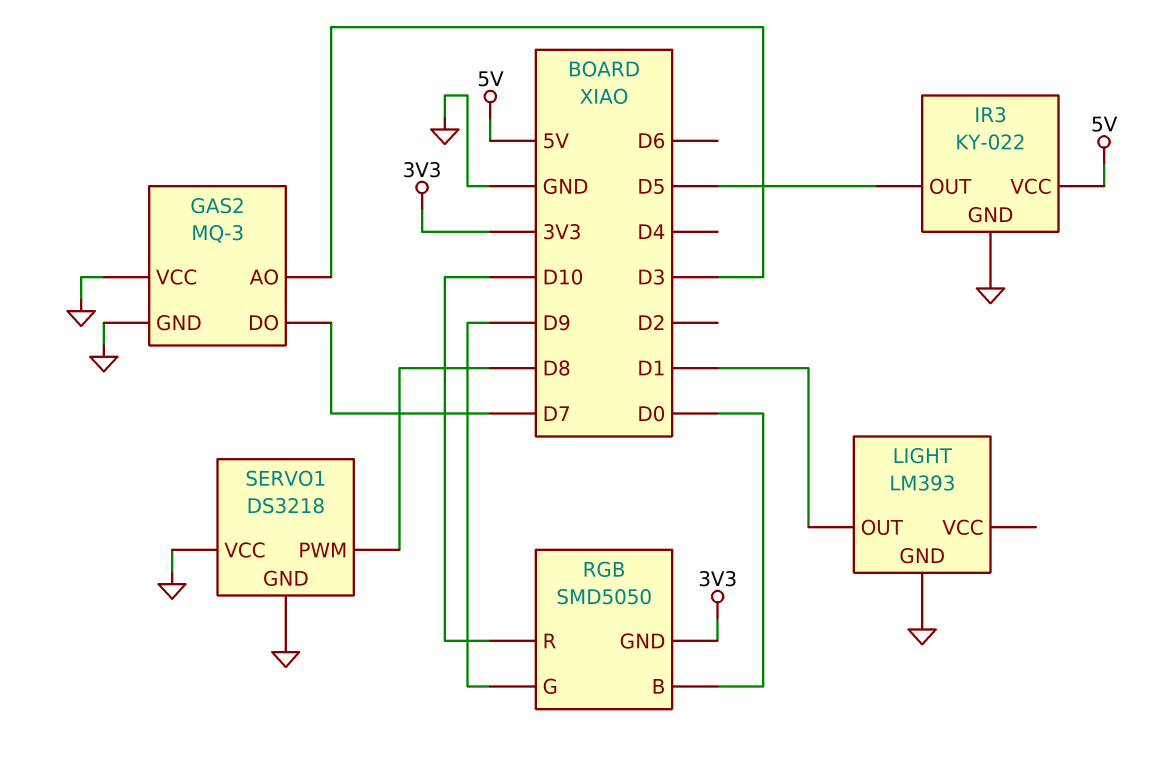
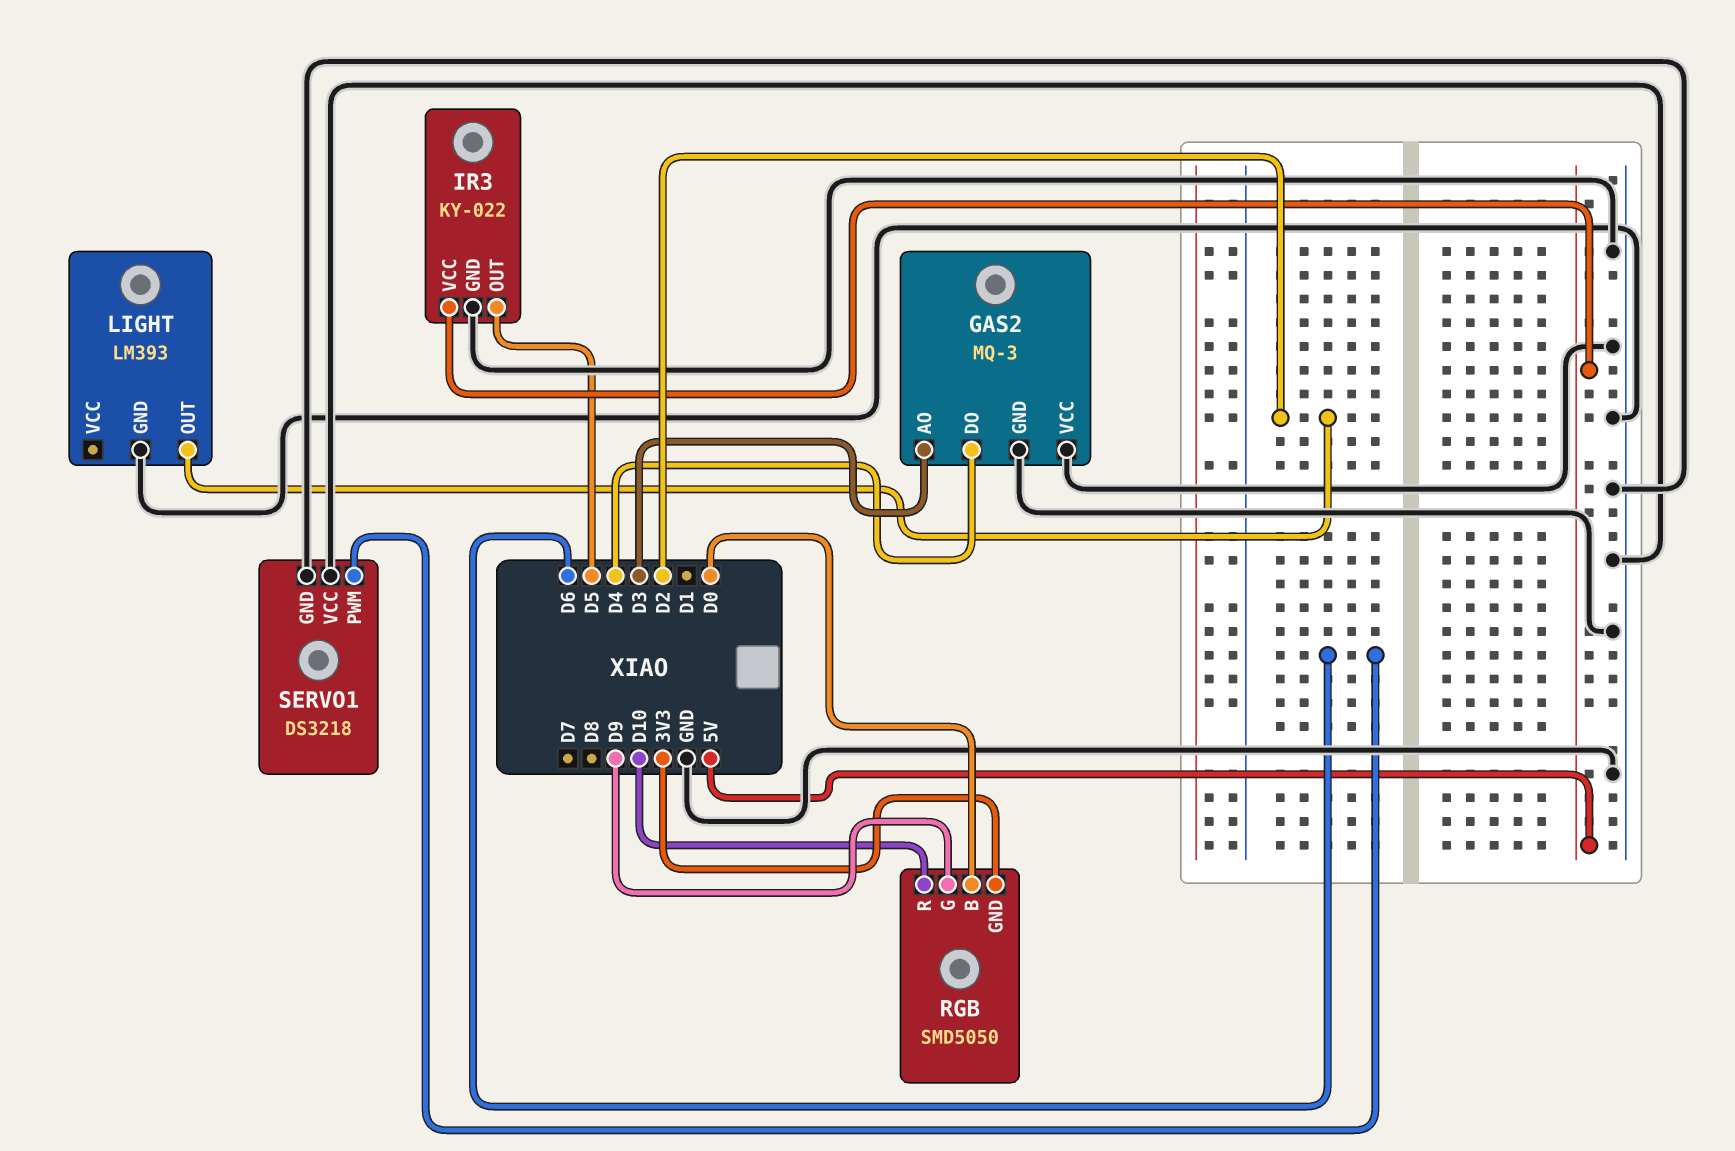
GAS2 pin DO: D7 -> D4
LIGHT pin OUT: D1 -> D2
SERVO1 pin PWM: D8 -> D6

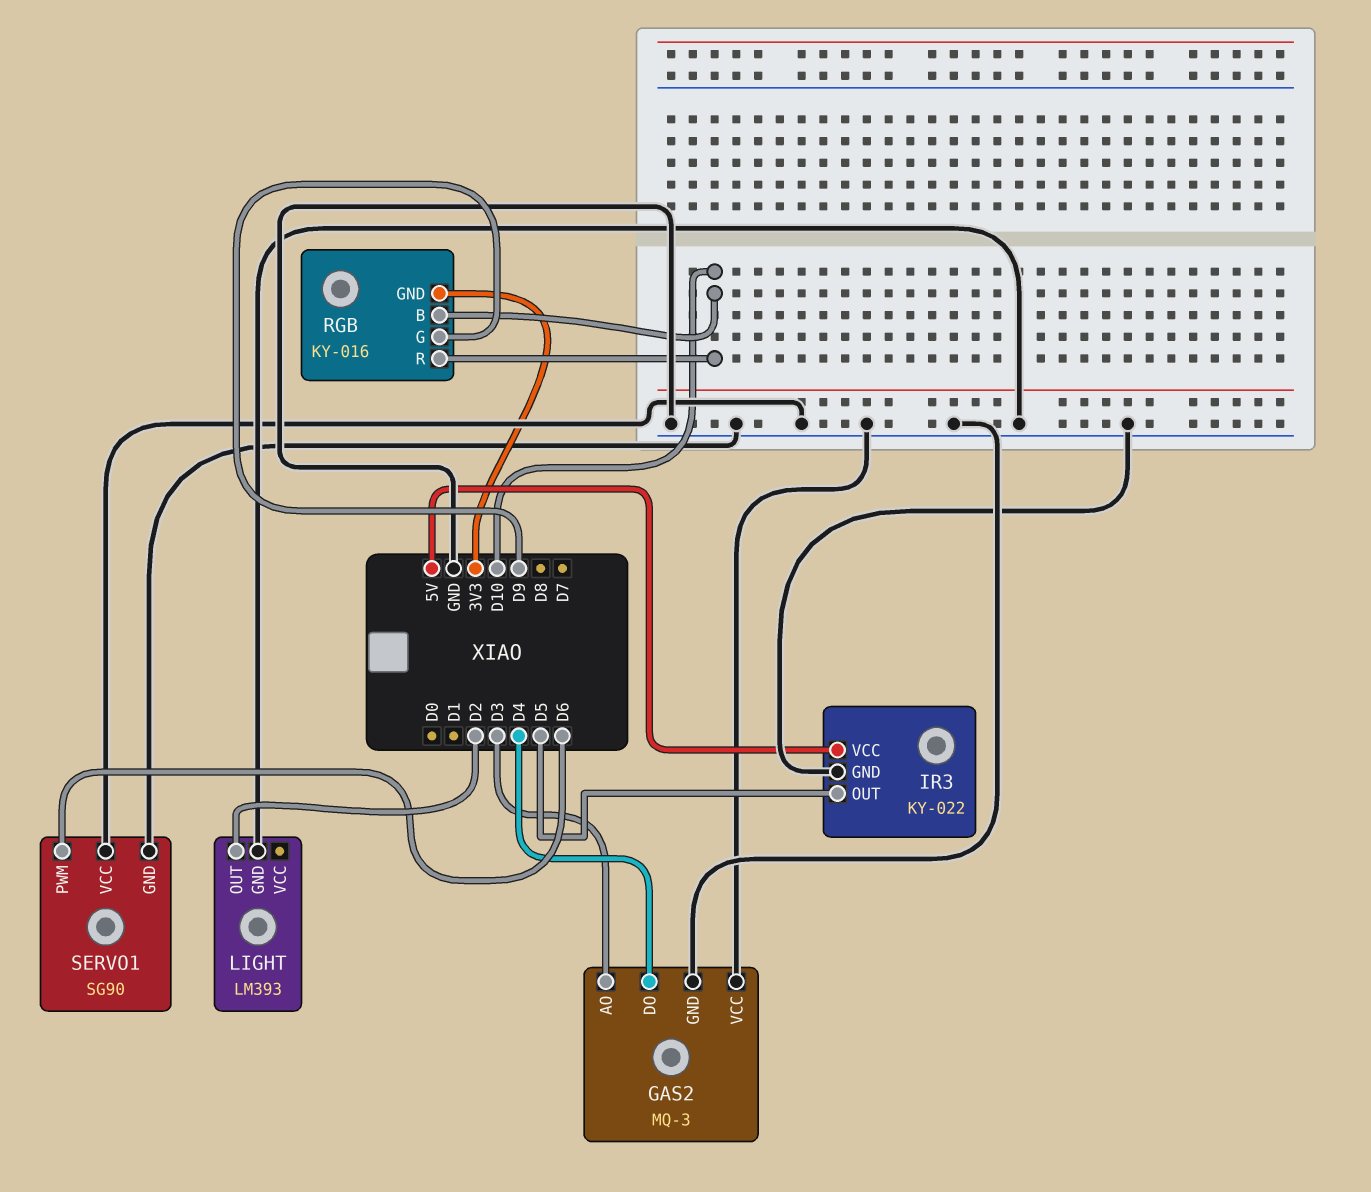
RGB: SMD5050 -> KY-016
RGB pin B: D0 -> D10
SERVO1: DS3218 -> SG90

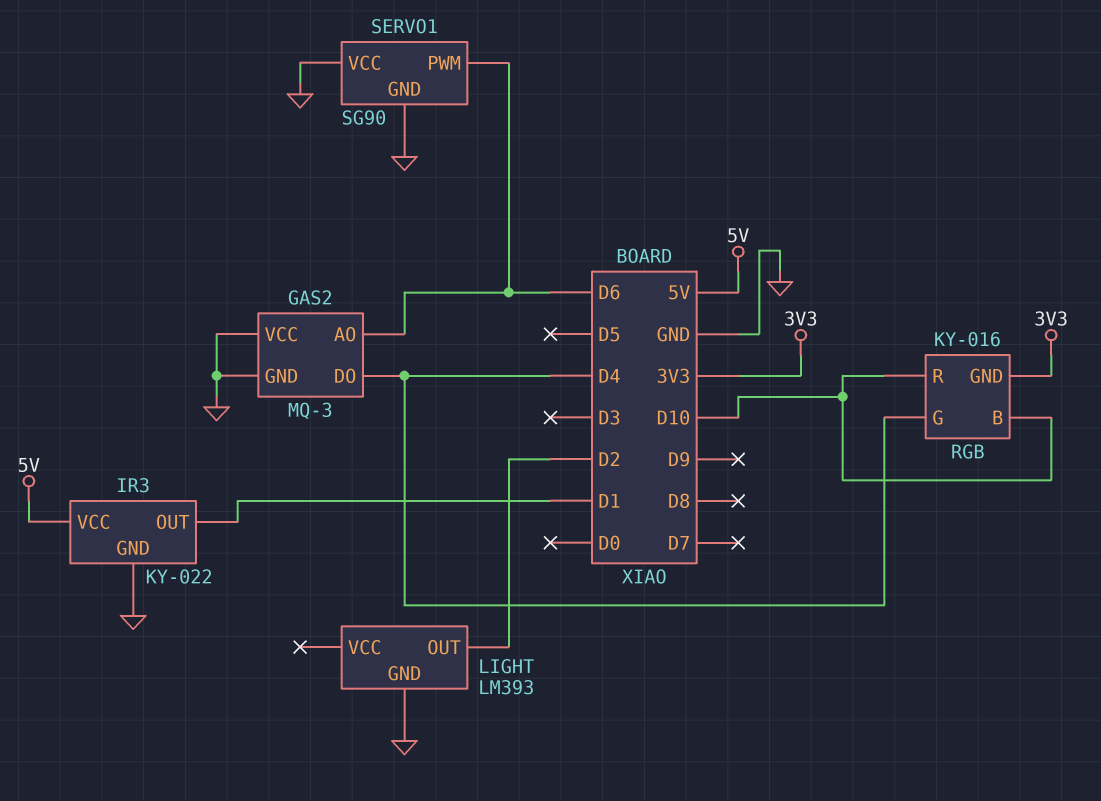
GAS2 pin AO: D3 -> D6
IR3 pin OUT: D5 -> D1
RGB pin G: D9 -> D4

